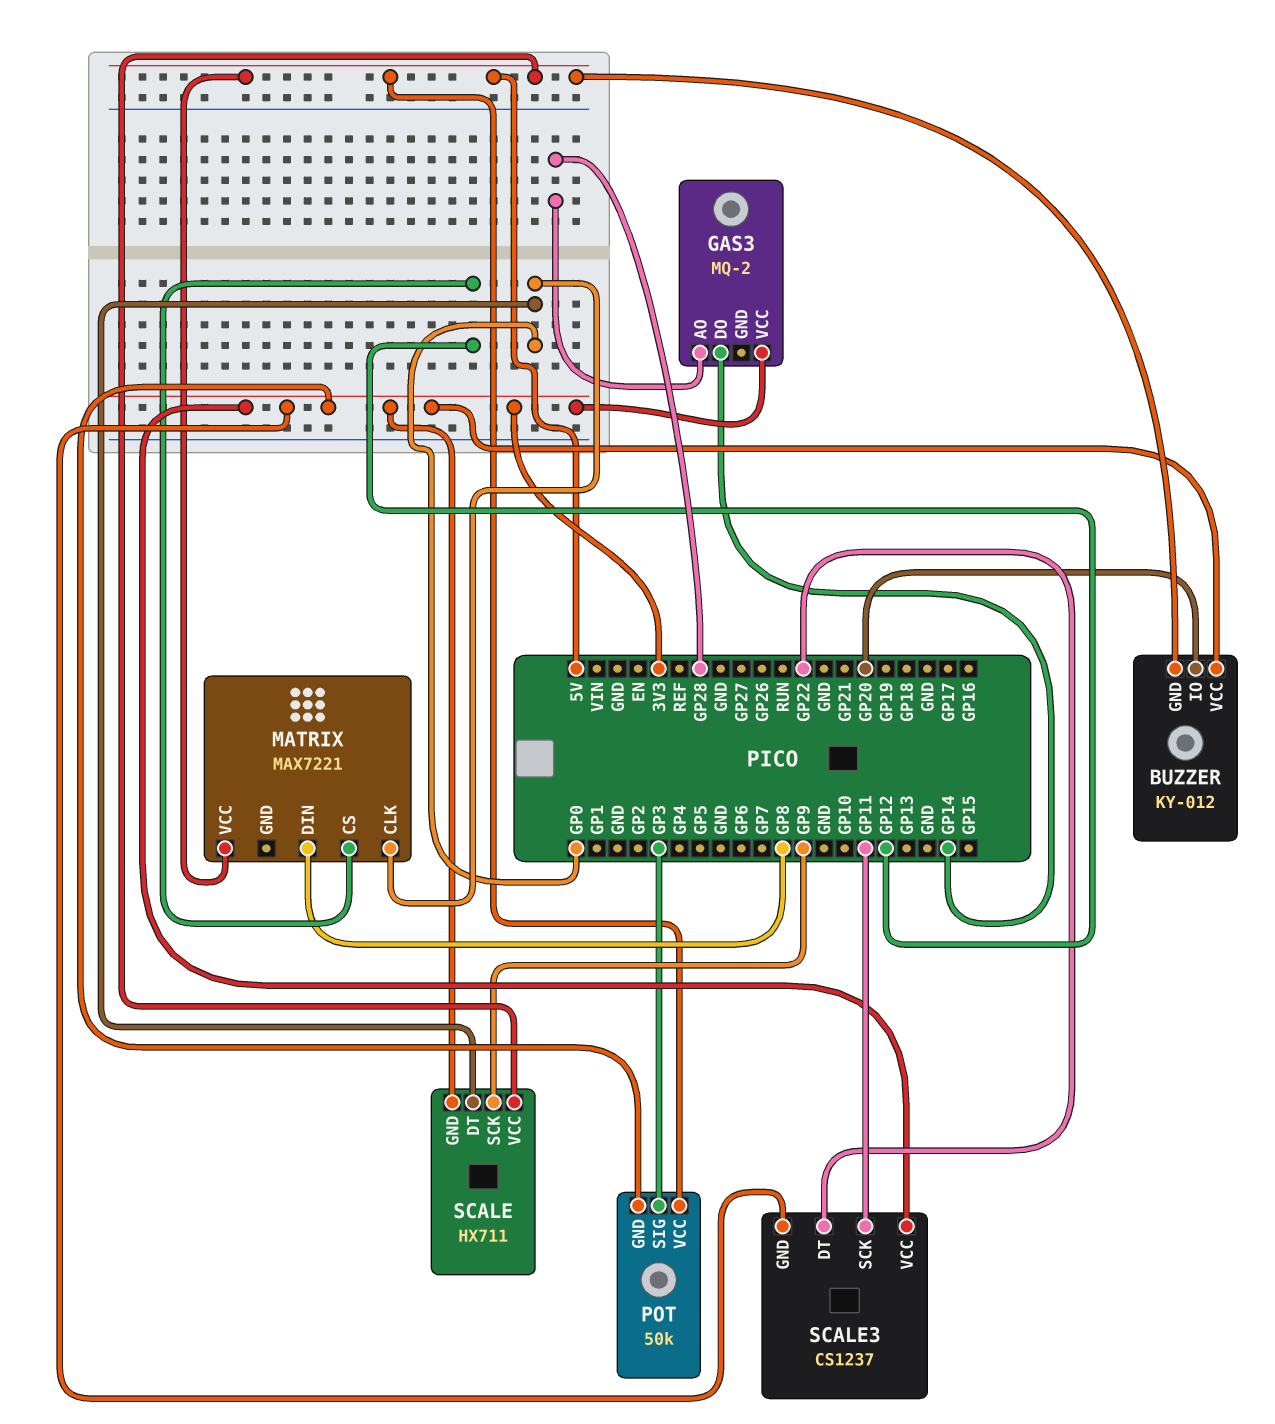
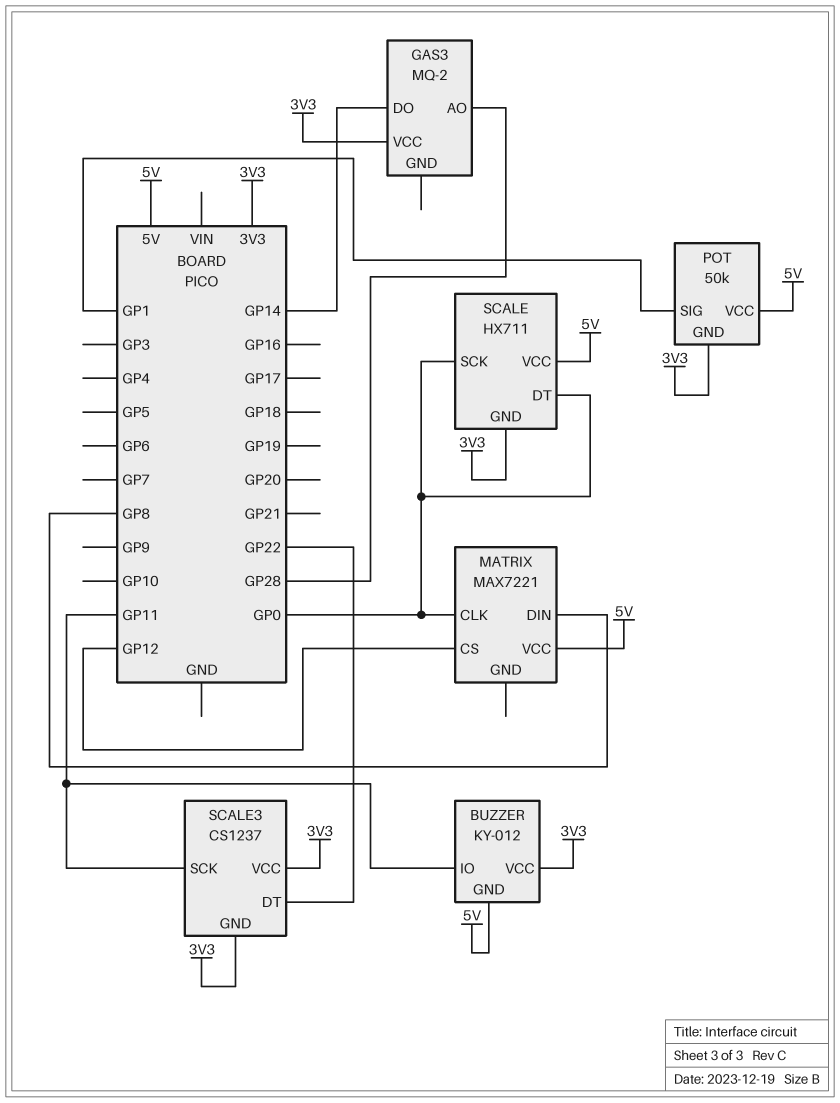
BUZZER pin IO: GP20 -> GP11
POT pin SIG: GP3 -> GP1
SCALE pin SCK: GP9 -> GP0

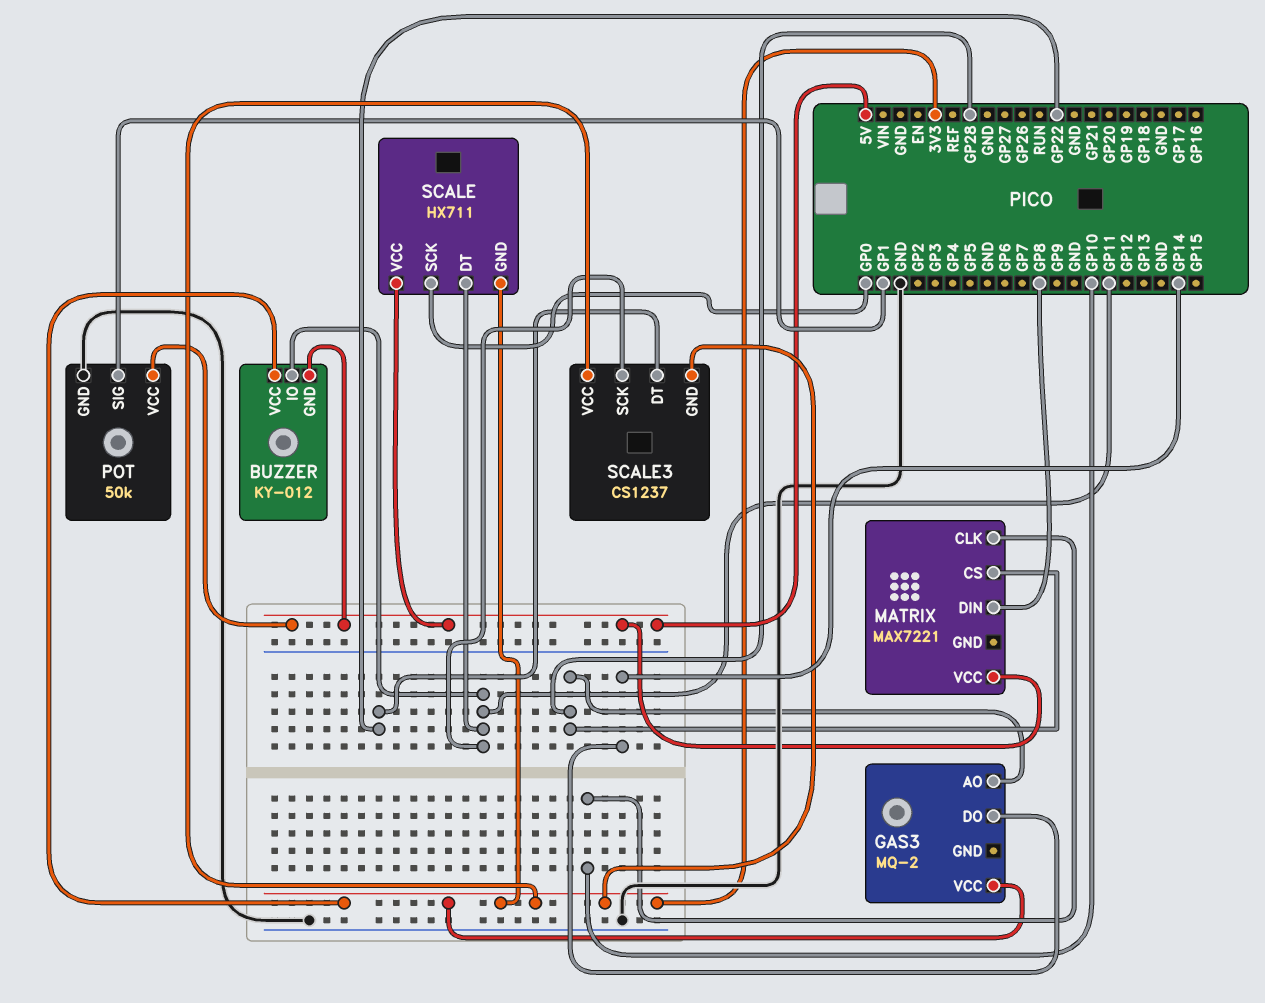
MATRIX pin CLK: GP0 -> GP10
MATRIX pin CS: GP12 -> GP28
POT pin GND: 3V3 -> GND
SCALE pin DT: GP0 -> GP11

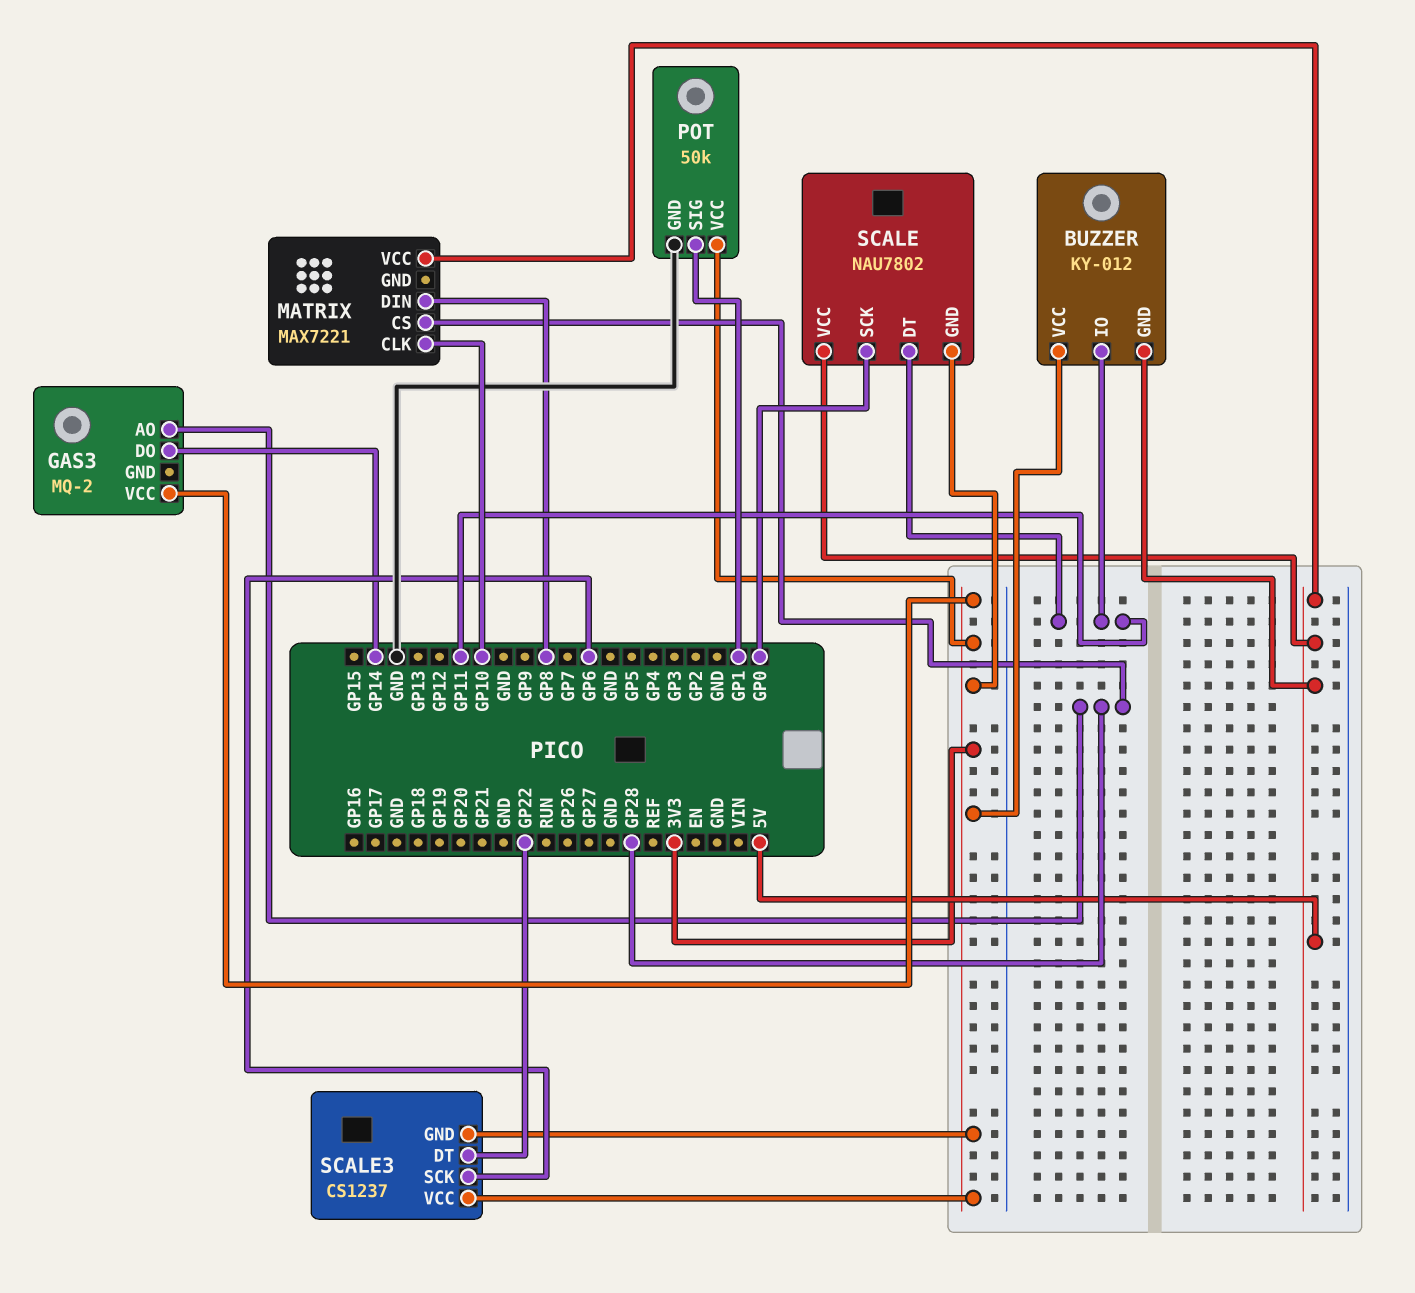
POT pin VCC: 5V -> 3V3
SCALE: HX711 -> NAU7802
SCALE3 pin SCK: GP11 -> GP6

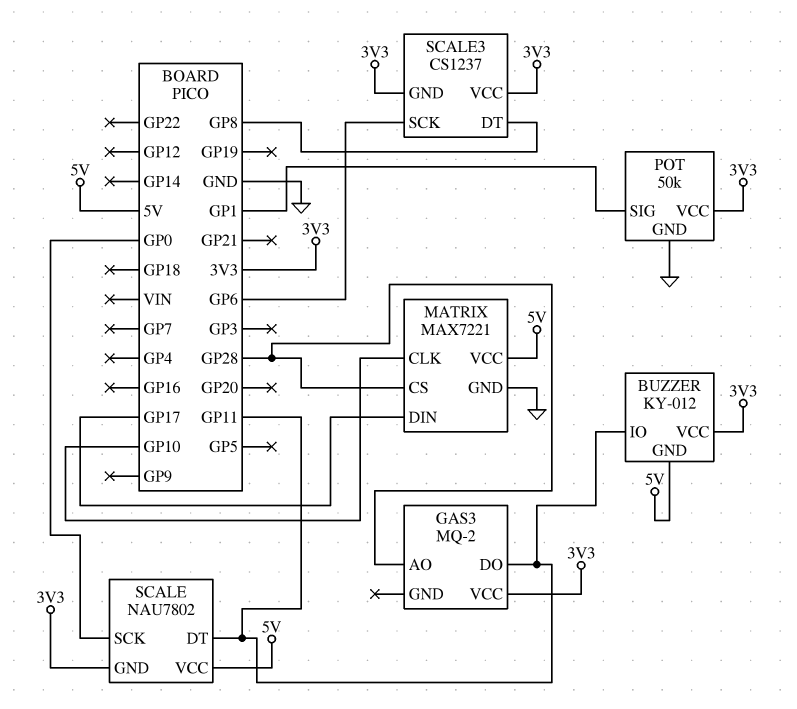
GAS3 pin DO: GP14 -> GP11
MATRIX pin DIN: GP8 -> GP17
MATRIX pin GND: none -> GND
SCALE3 pin DT: GP22 -> GP8

